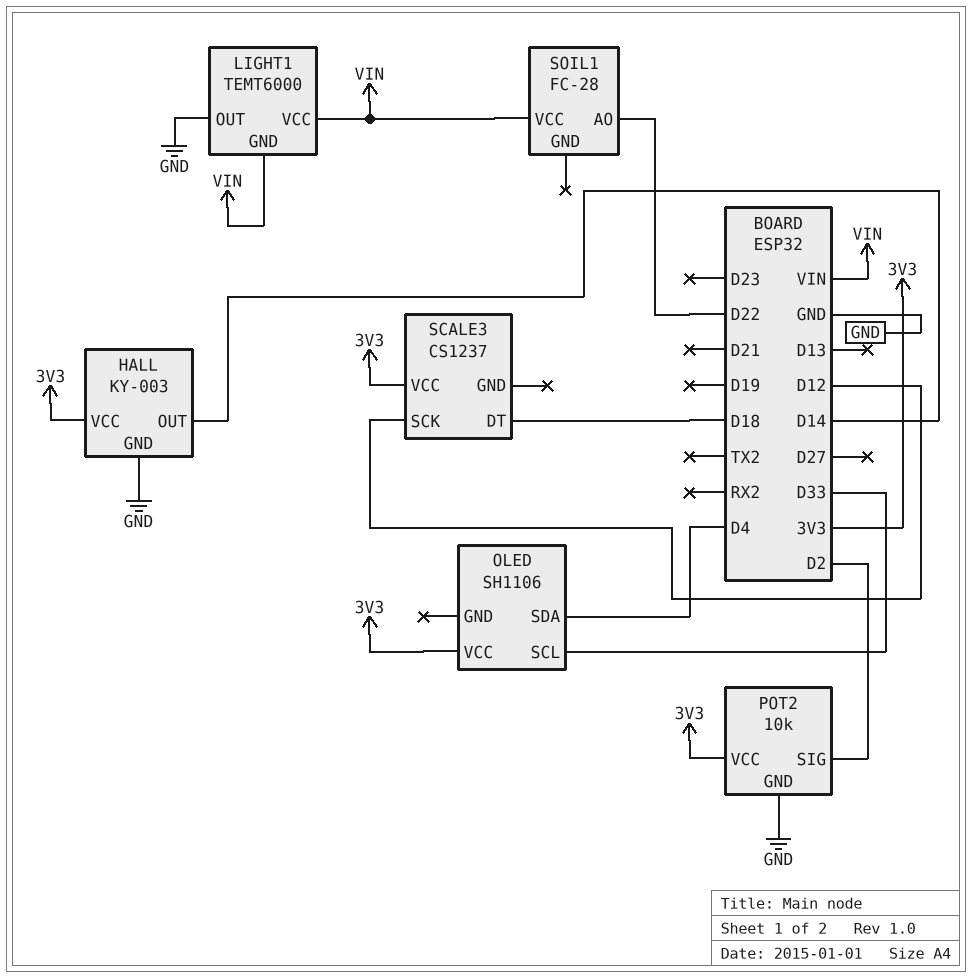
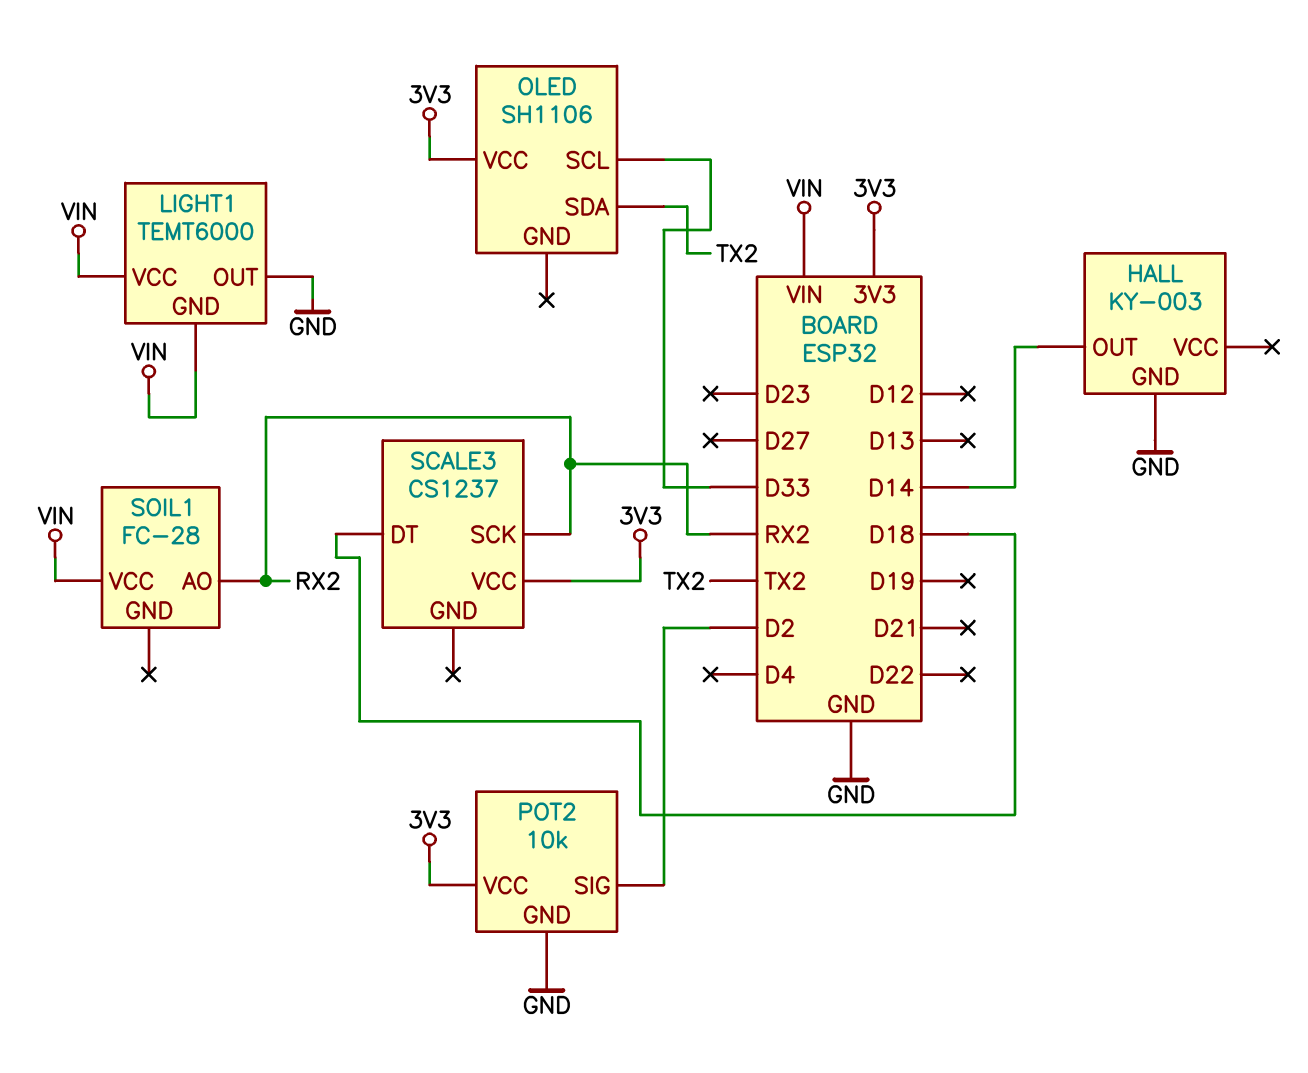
HALL pin VCC: 3V3 -> none
OLED pin SDA: D4 -> TX2
SCALE3 pin SCK: D12 -> RX2
SOIL1 pin AO: D22 -> RX2

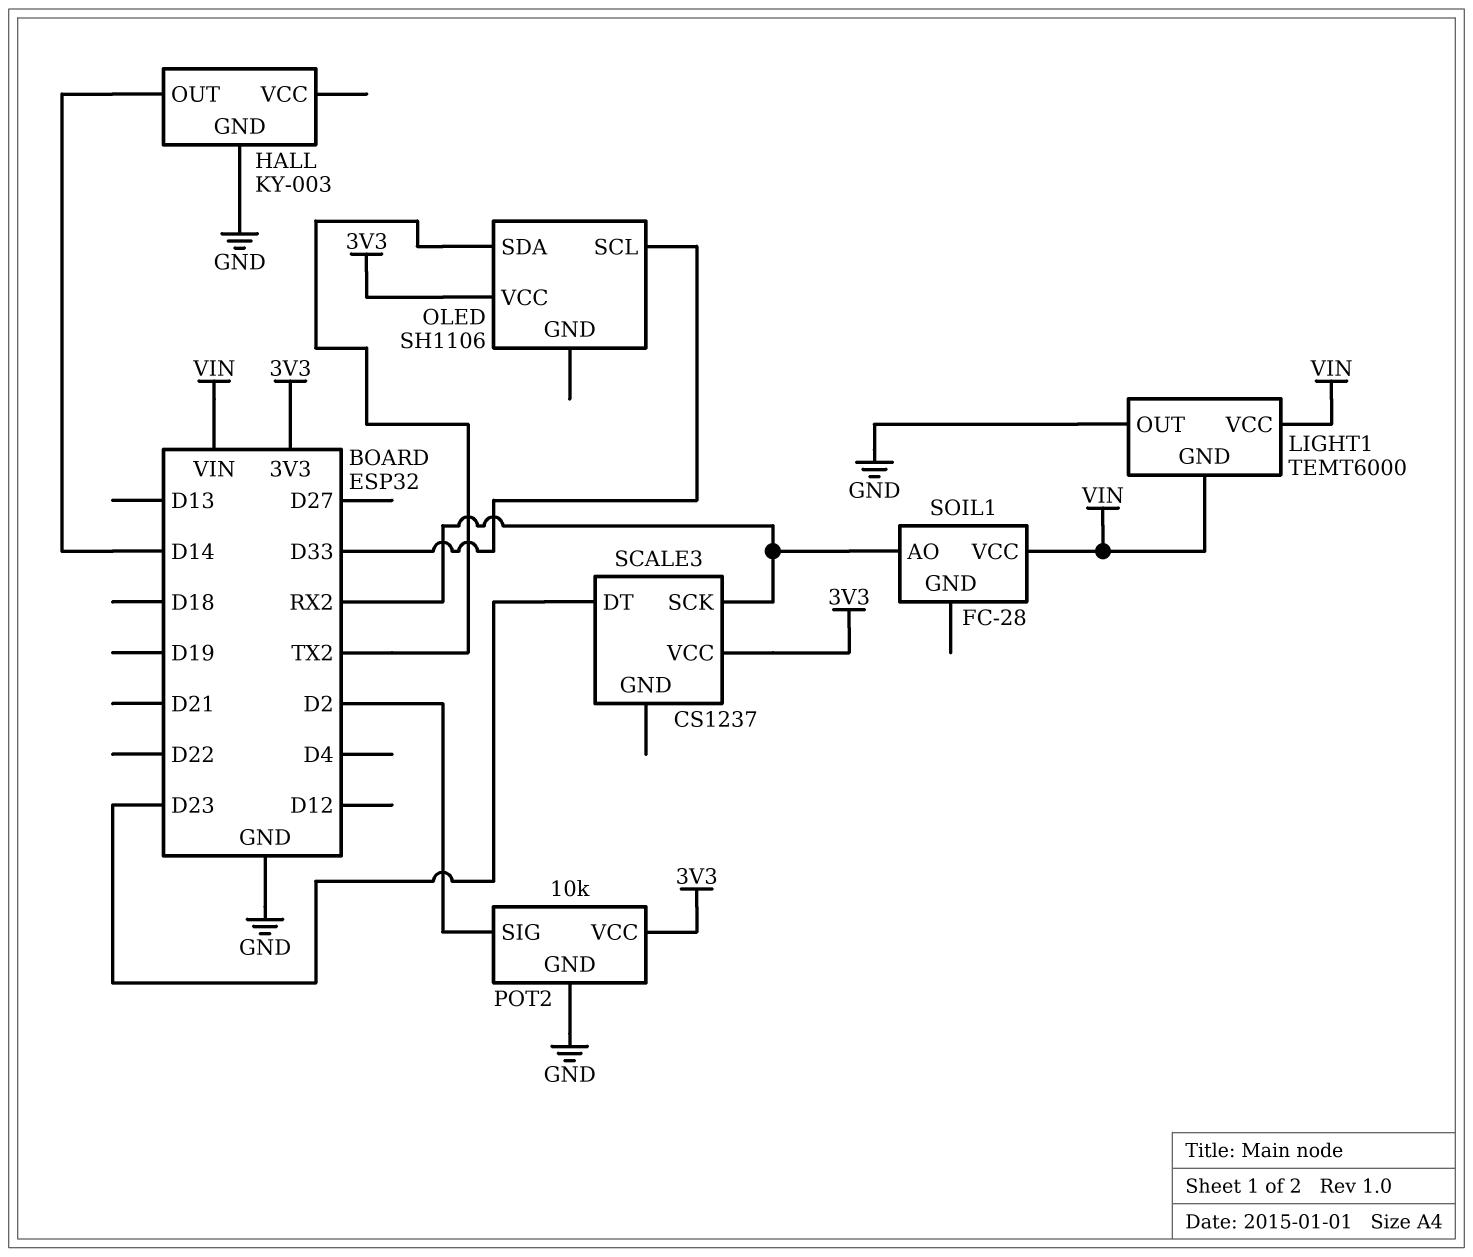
SCALE3 pin DT: D18 -> D23

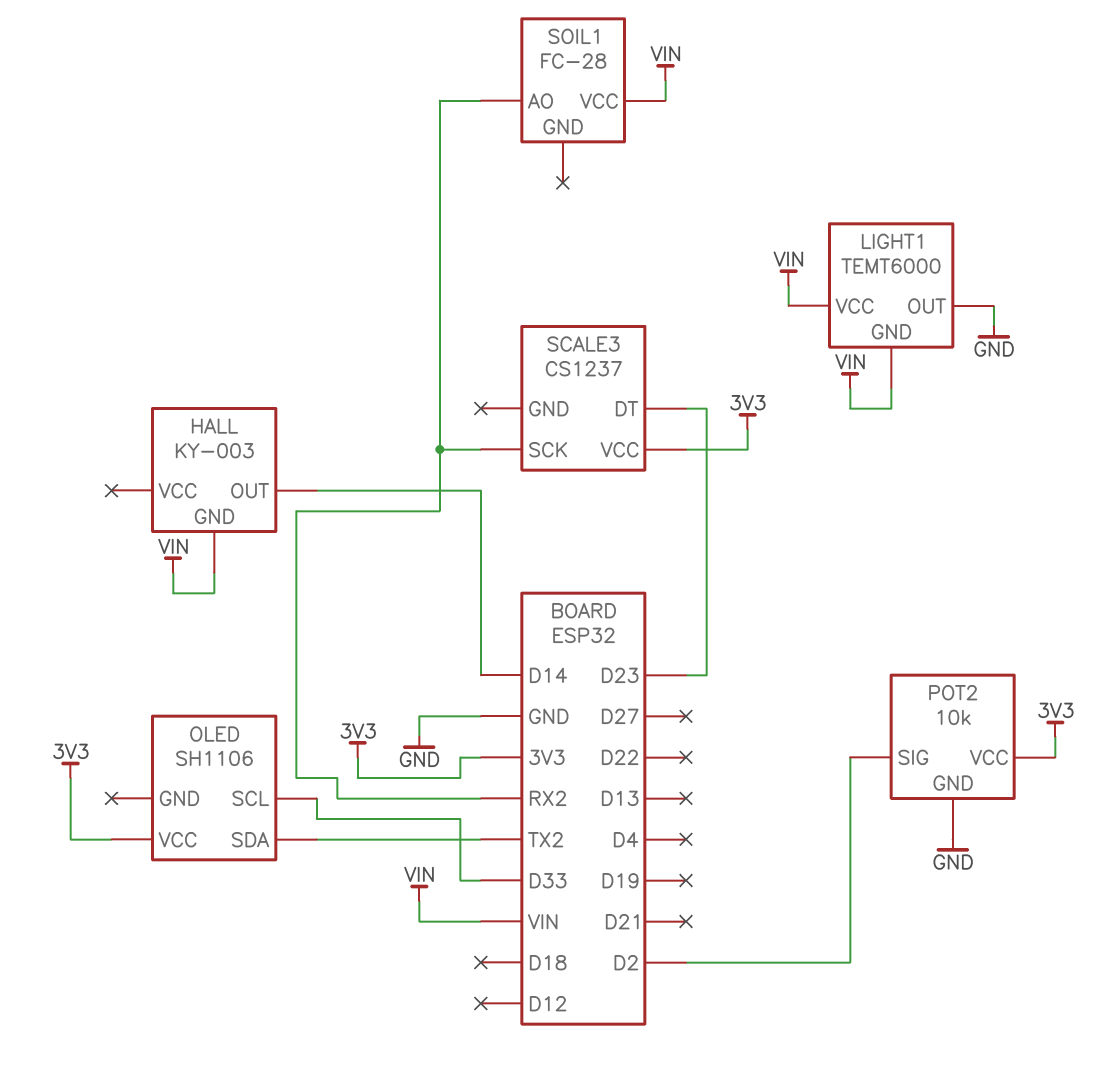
HALL pin GND: GND -> VIN

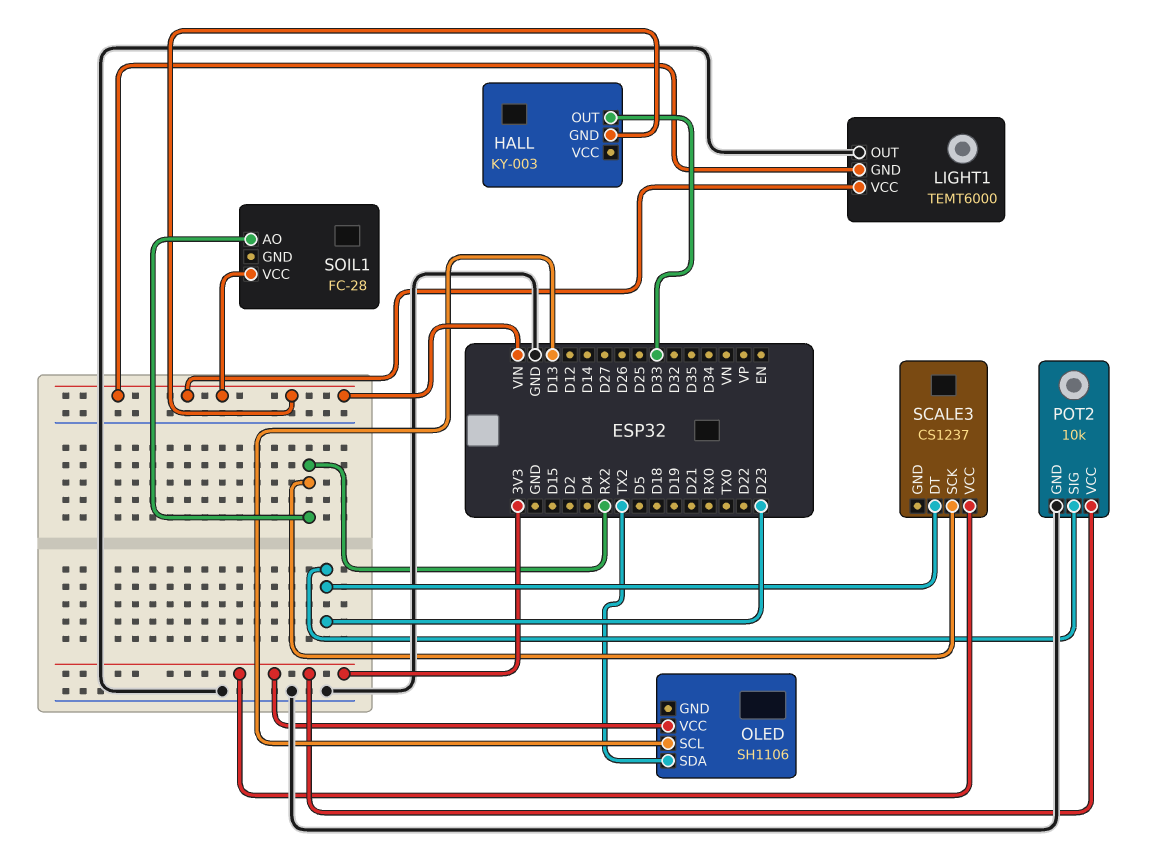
HALL pin OUT: D14 -> D33
OLED pin SCL: D33 -> D13
POT2 pin SIG: D2 -> D23

